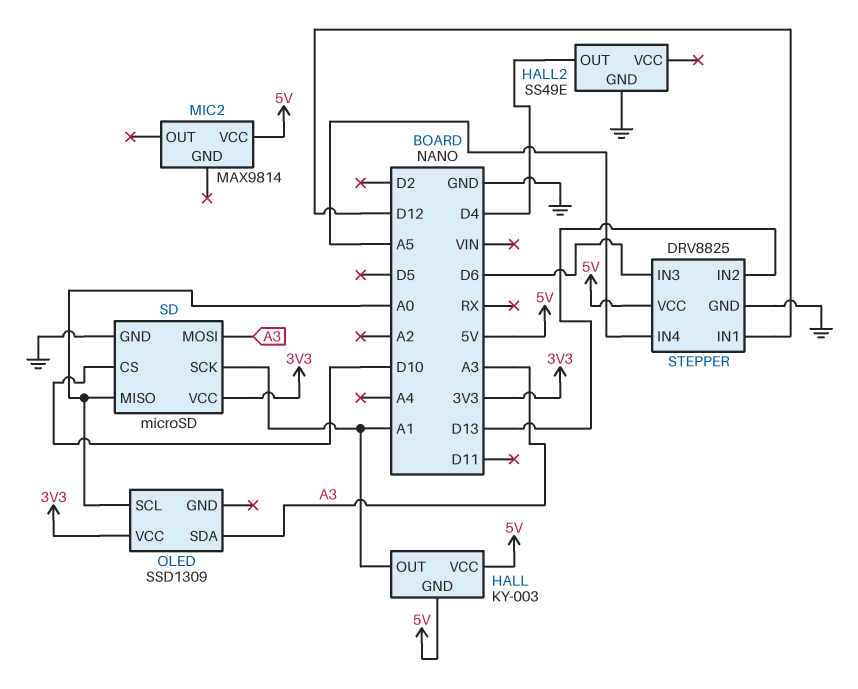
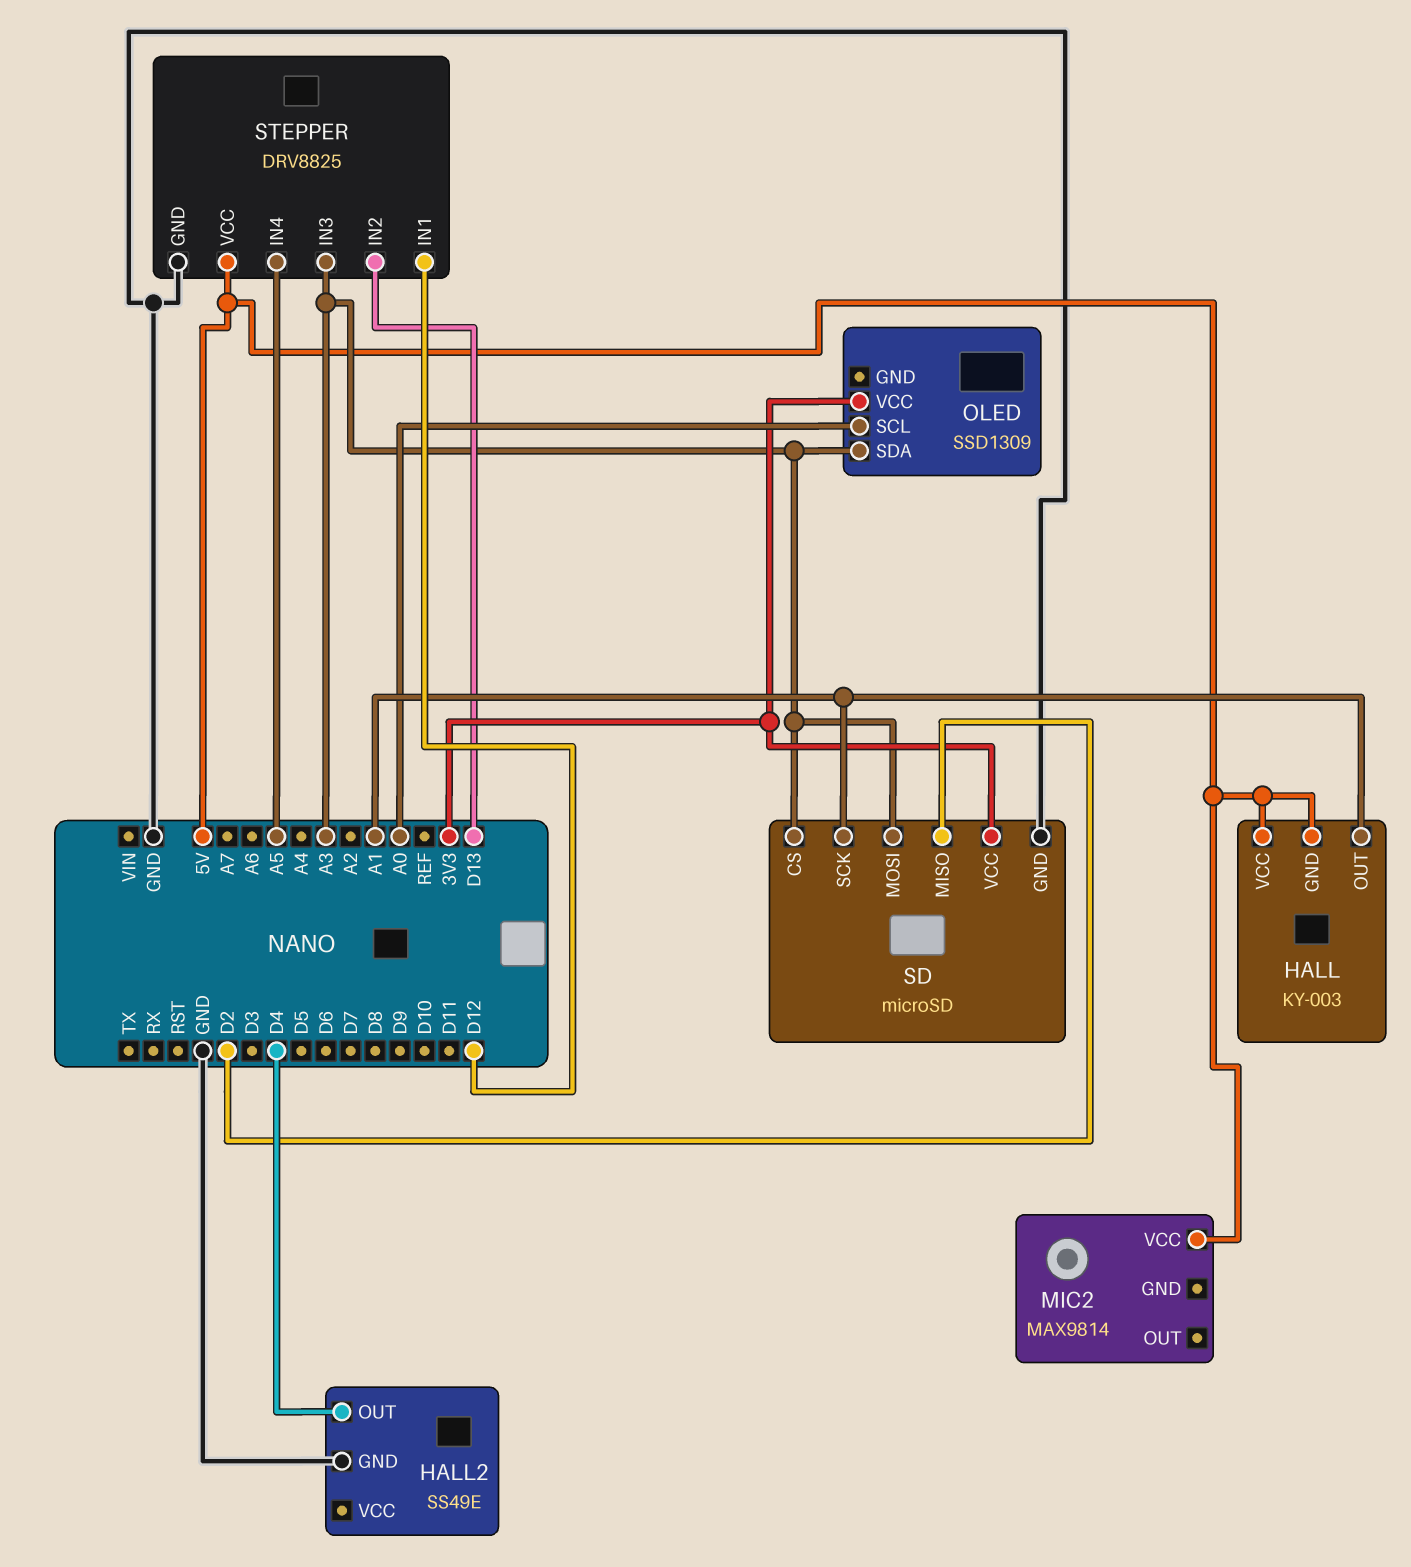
SD pin CS: D10 -> A3
SD pin MISO: A0 -> D2
STEPPER pin IN3: D6 -> A3

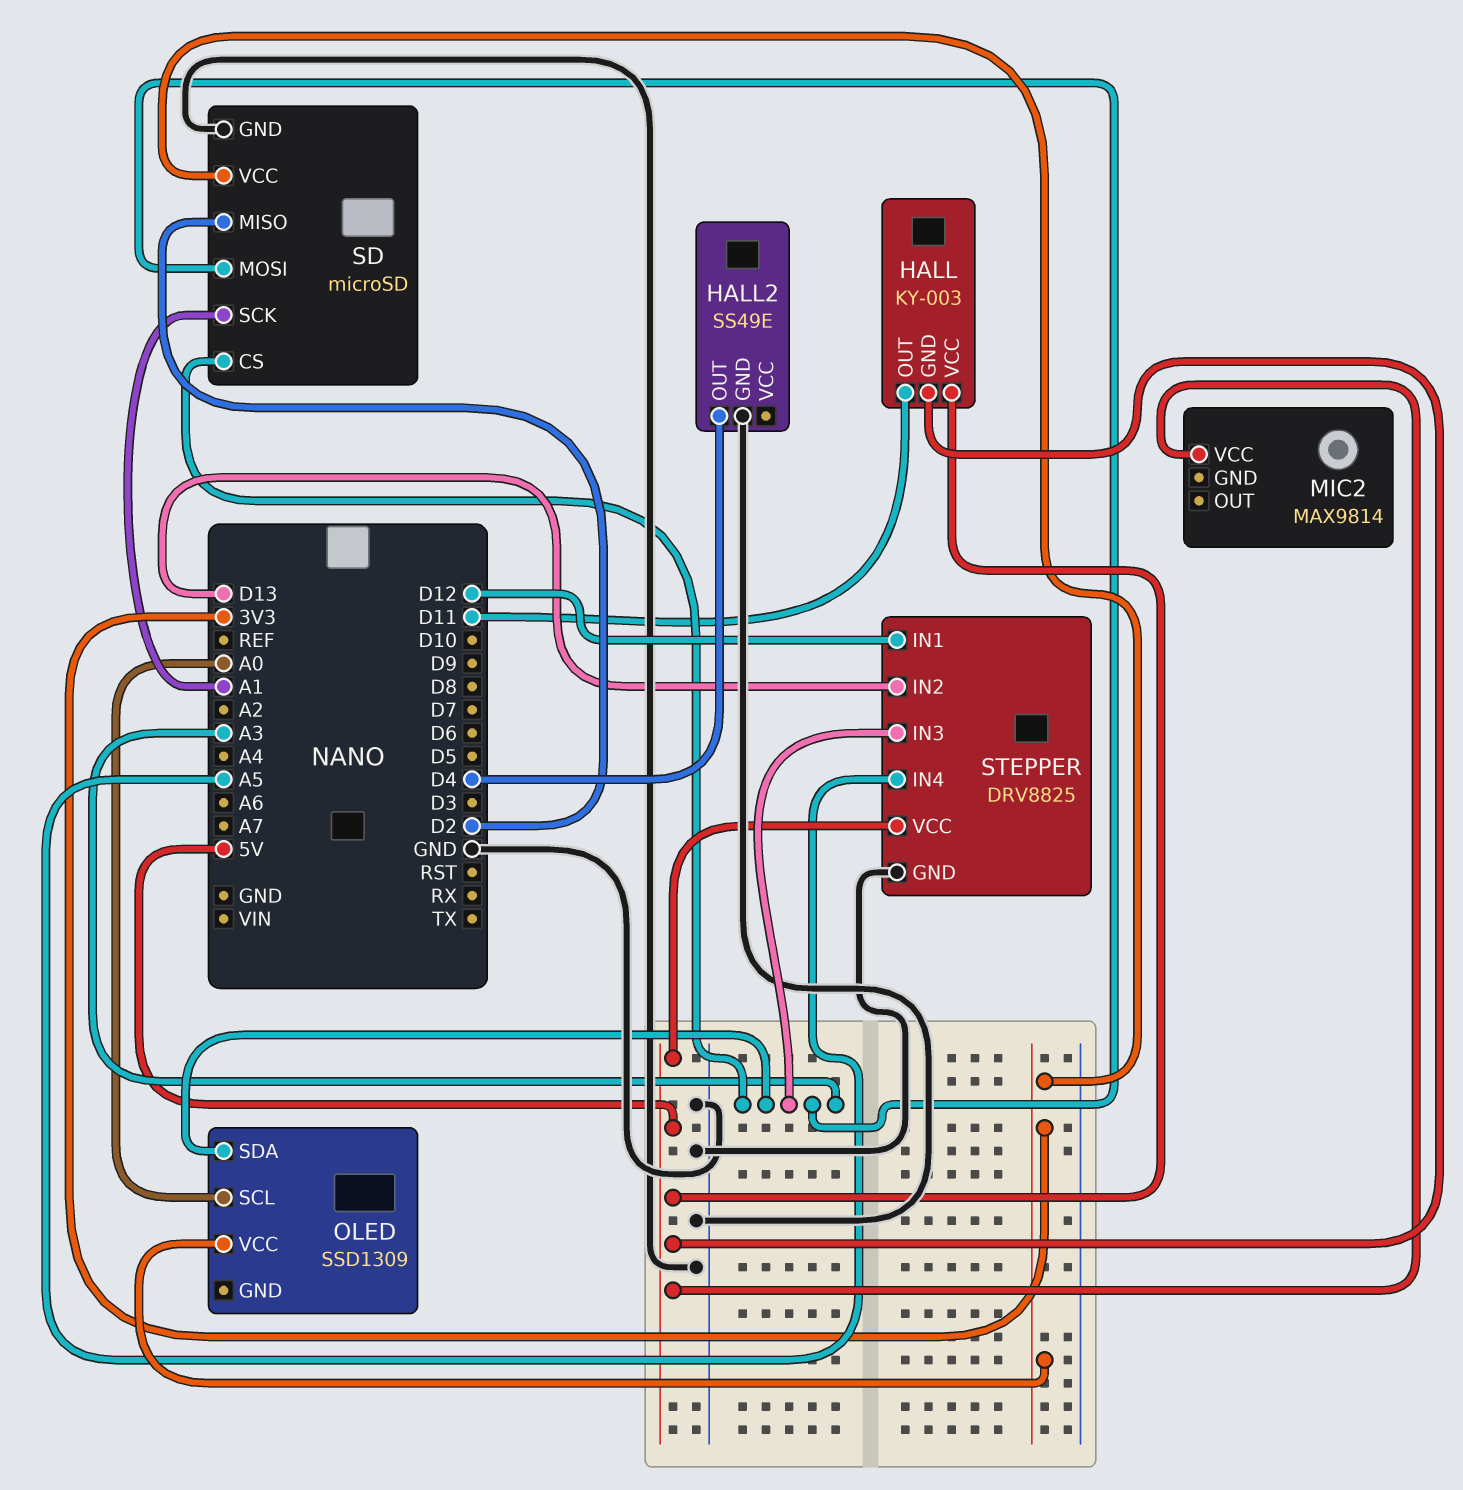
HALL pin OUT: A1 -> D11

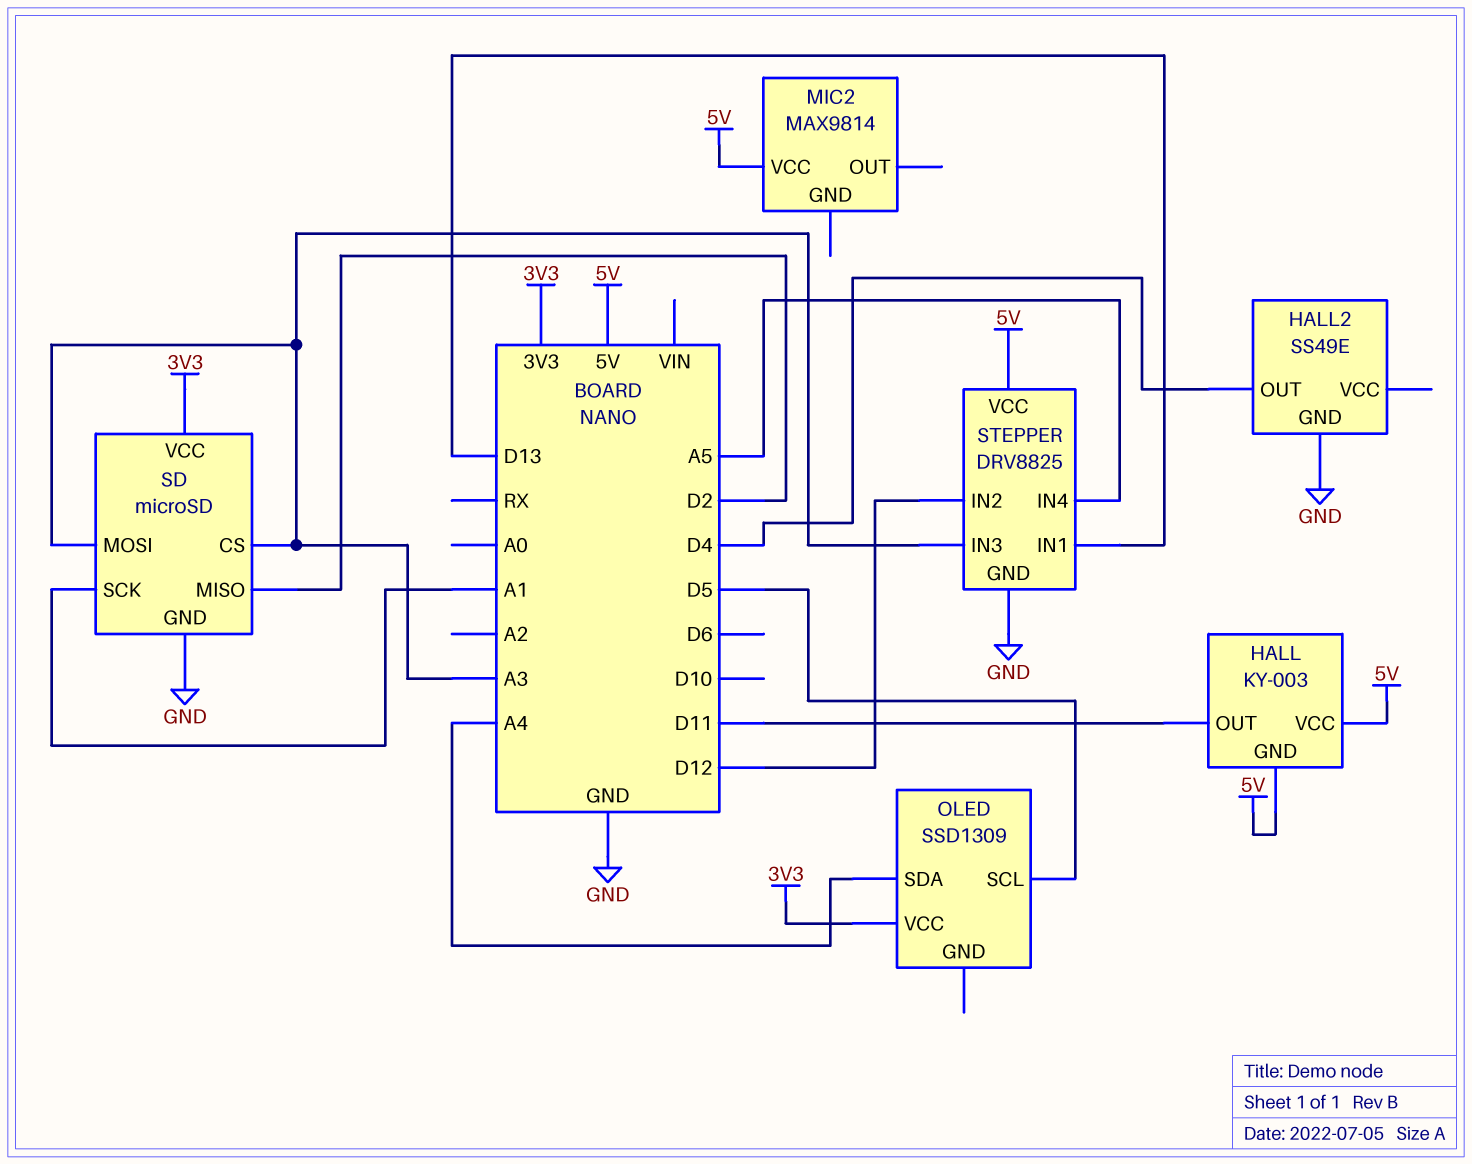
OLED pin SCL: A0 -> D5
OLED pin SDA: A3 -> A4
STEPPER pin IN1: D12 -> D13
STEPPER pin IN2: D13 -> D12

